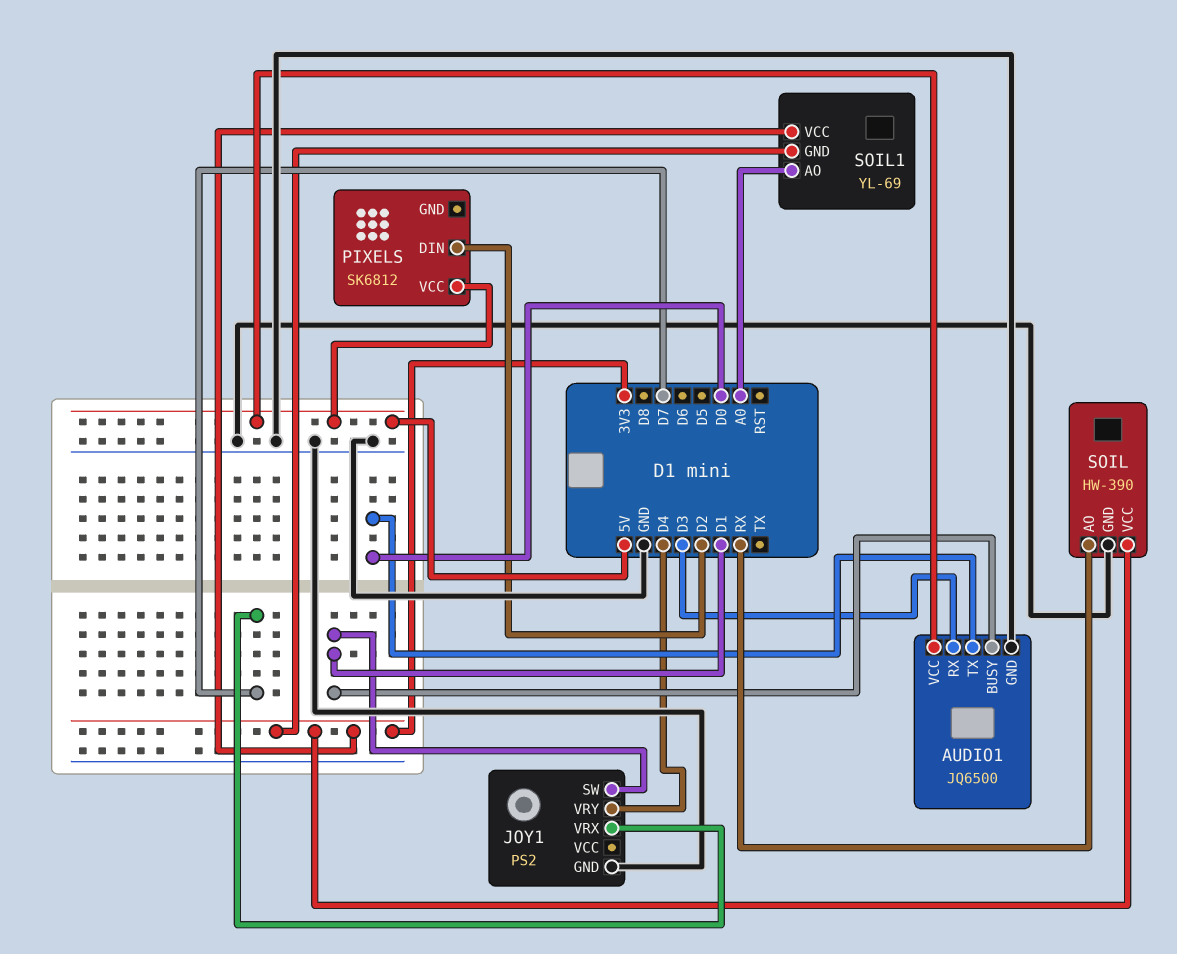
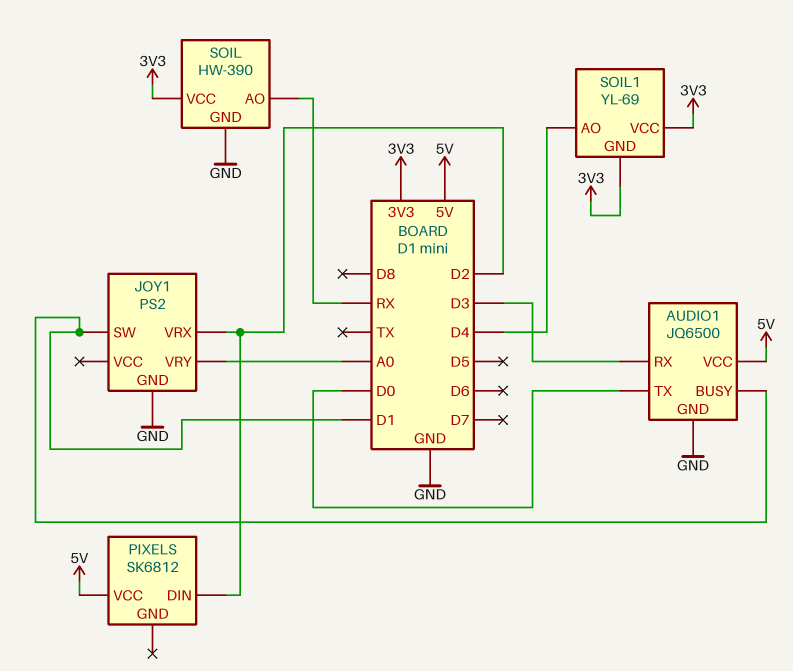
JOY1 pin VRX: D7 -> D2
JOY1 pin VRY: D4 -> A0
SOIL1 pin AO: A0 -> D4

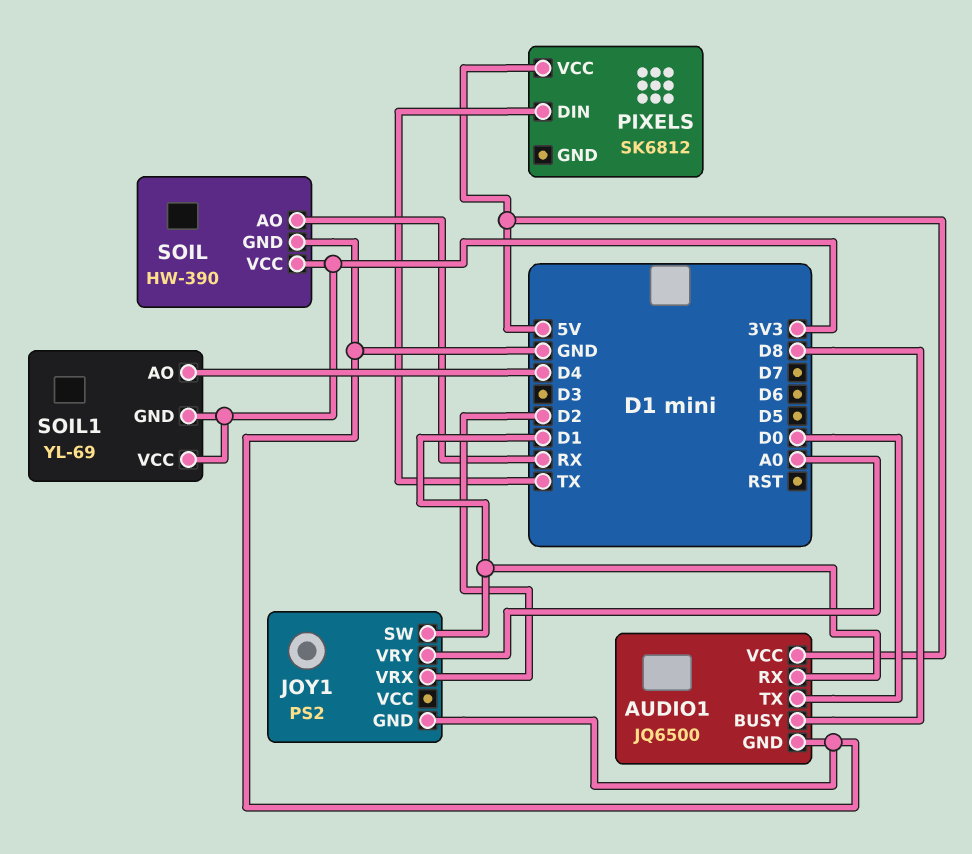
AUDIO1 pin BUSY: D1 -> D8
AUDIO1 pin RX: D3 -> D1
PIXELS pin DIN: D2 -> TX

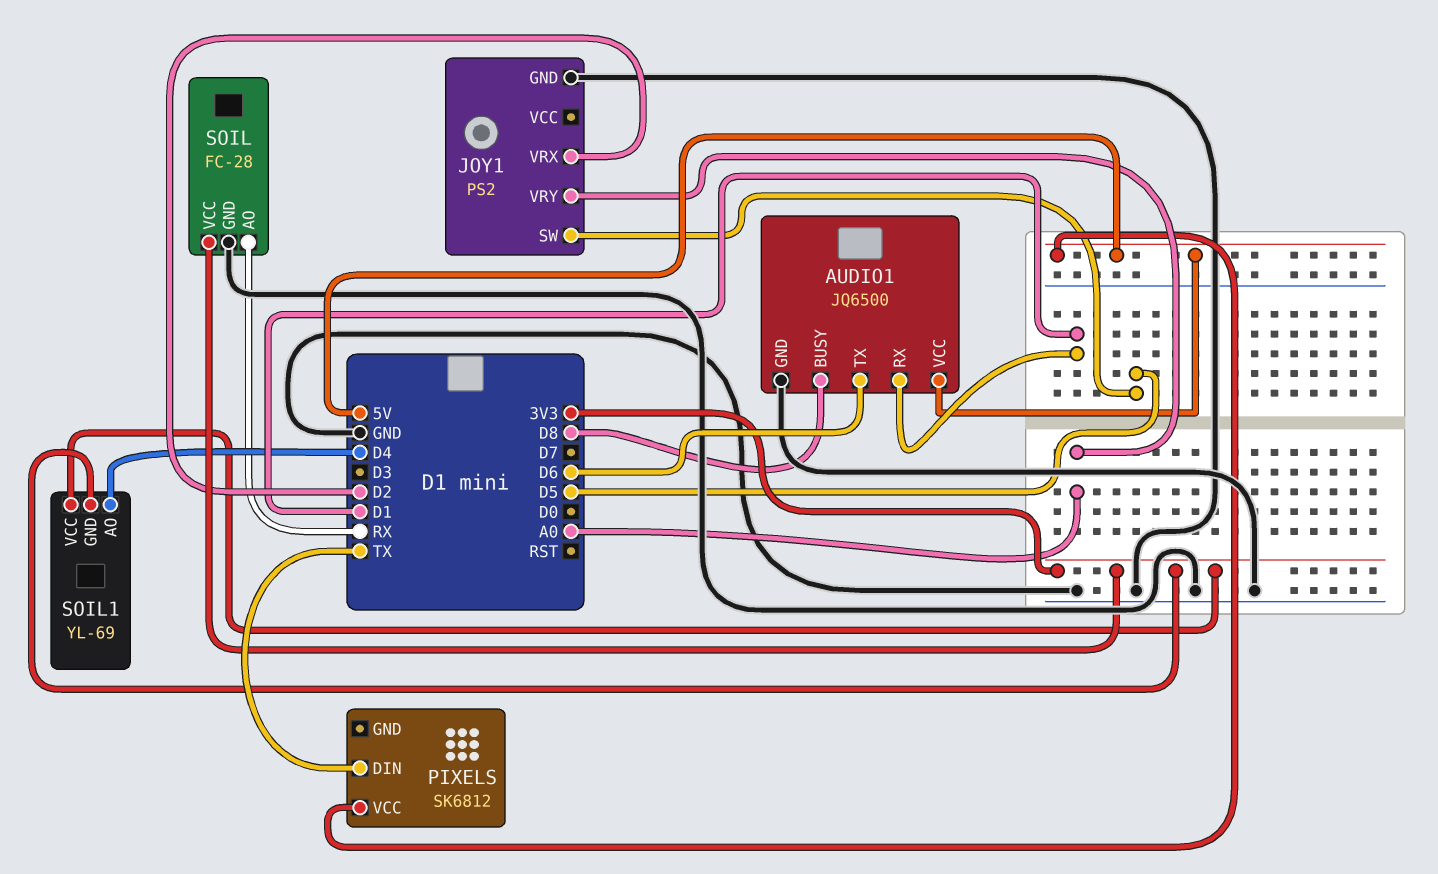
AUDIO1 pin TX: D0 -> D6
JOY1 pin SW: D1 -> D5
SOIL: HW-390 -> FC-28

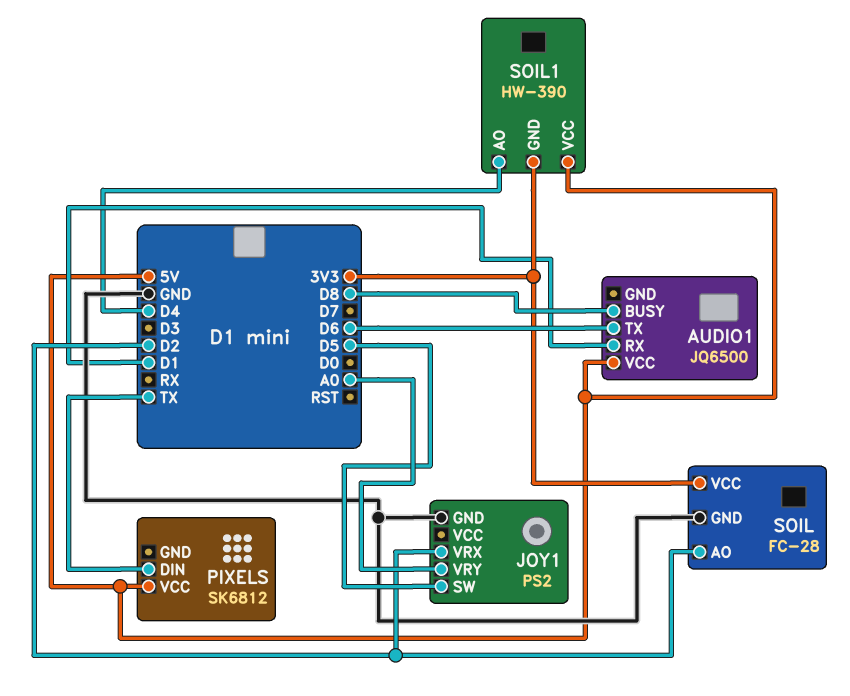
AUDIO1 pin GND: GND -> none
SOIL pin AO: RX -> D2
SOIL1: YL-69 -> HW-390
SOIL1 pin VCC: 3V3 -> 5V

